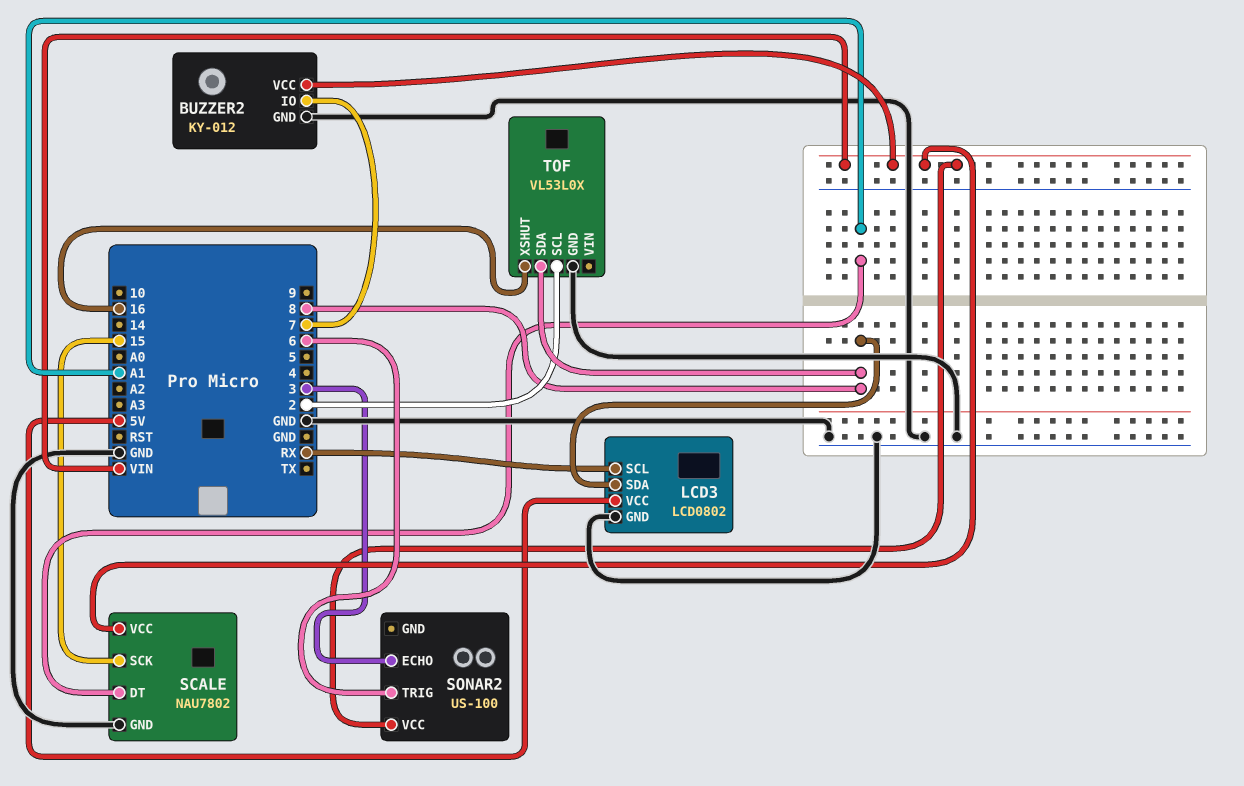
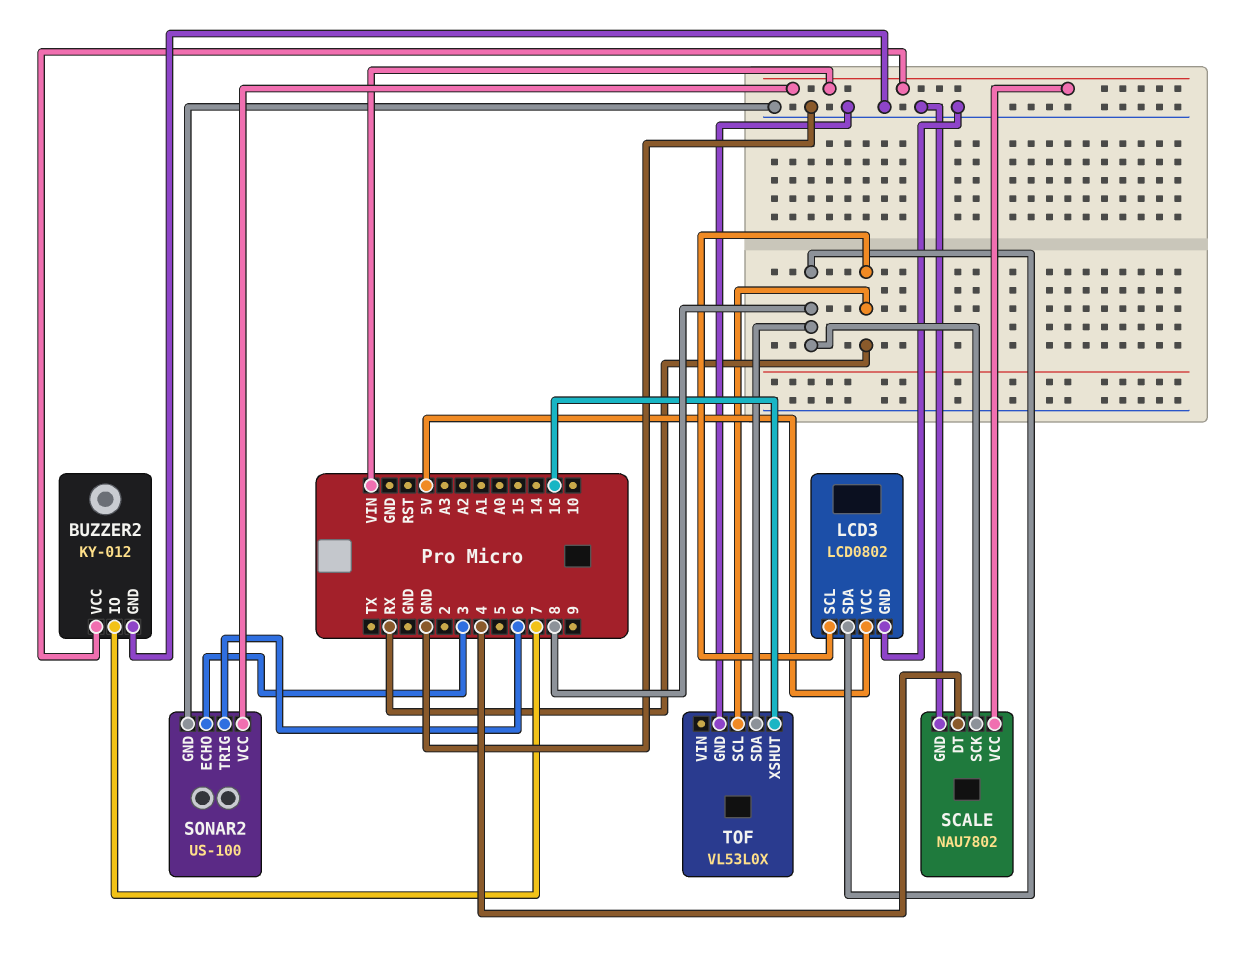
SCALE pin DT: A1 -> 4
SCALE pin SCK: 15 -> 8
SONAR2 pin GND: none -> GND
TOF pin SCL: 2 -> RX

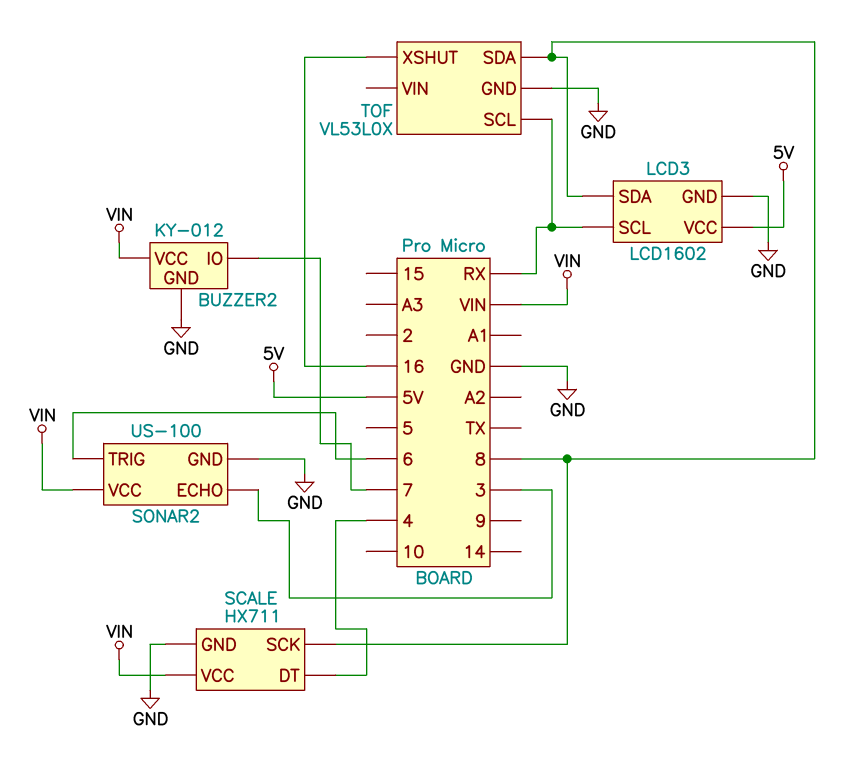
LCD3: LCD0802 -> LCD1602
SCALE: NAU7802 -> HX711

